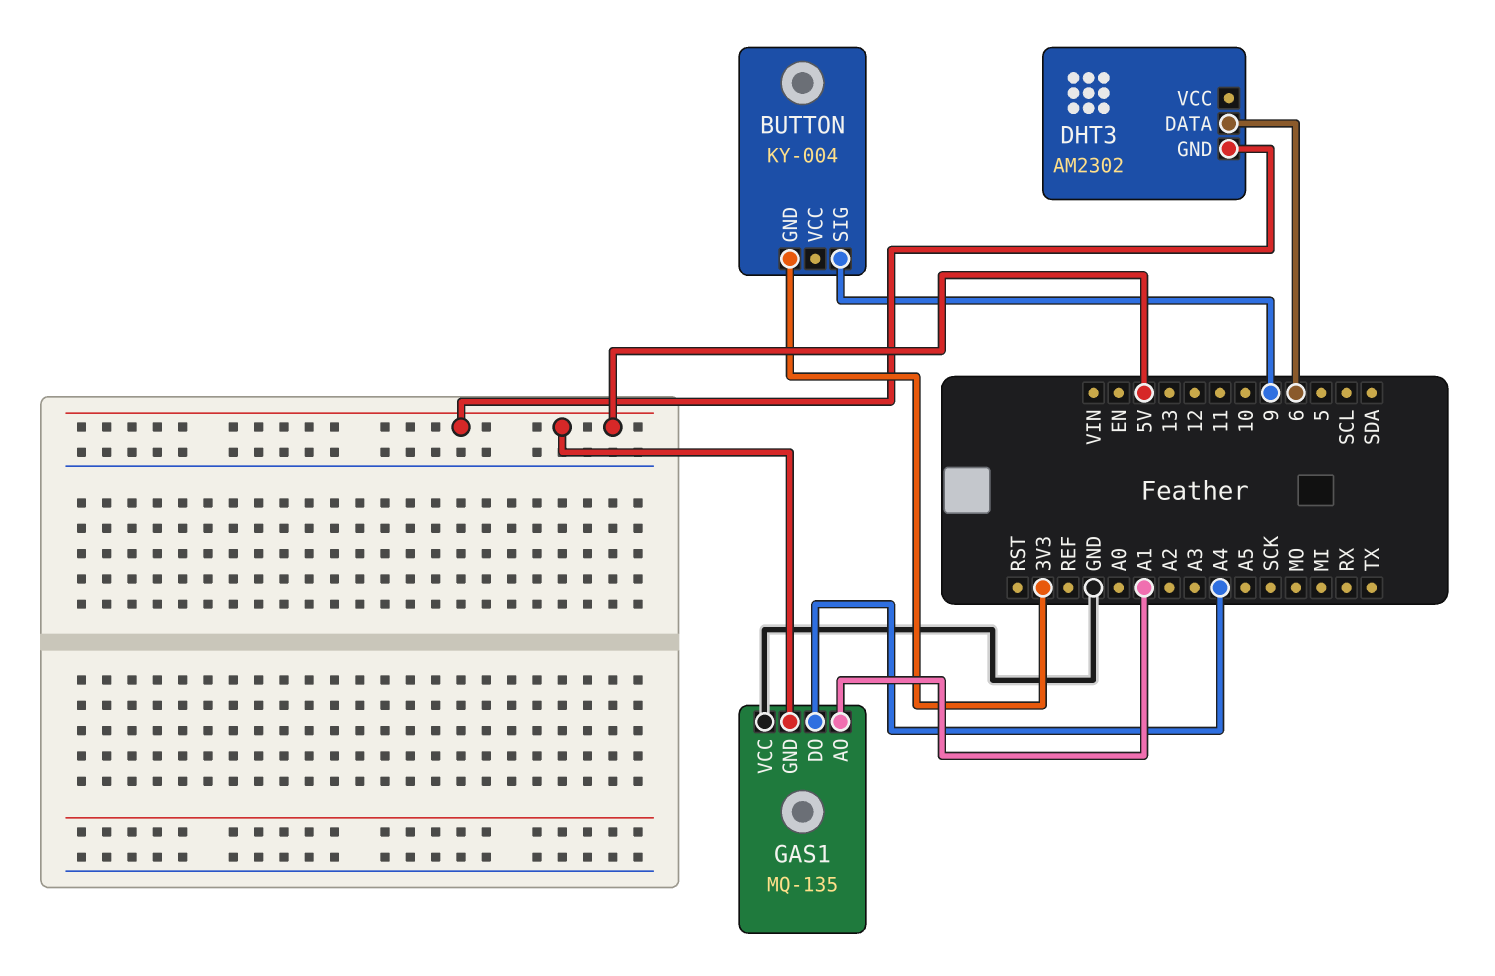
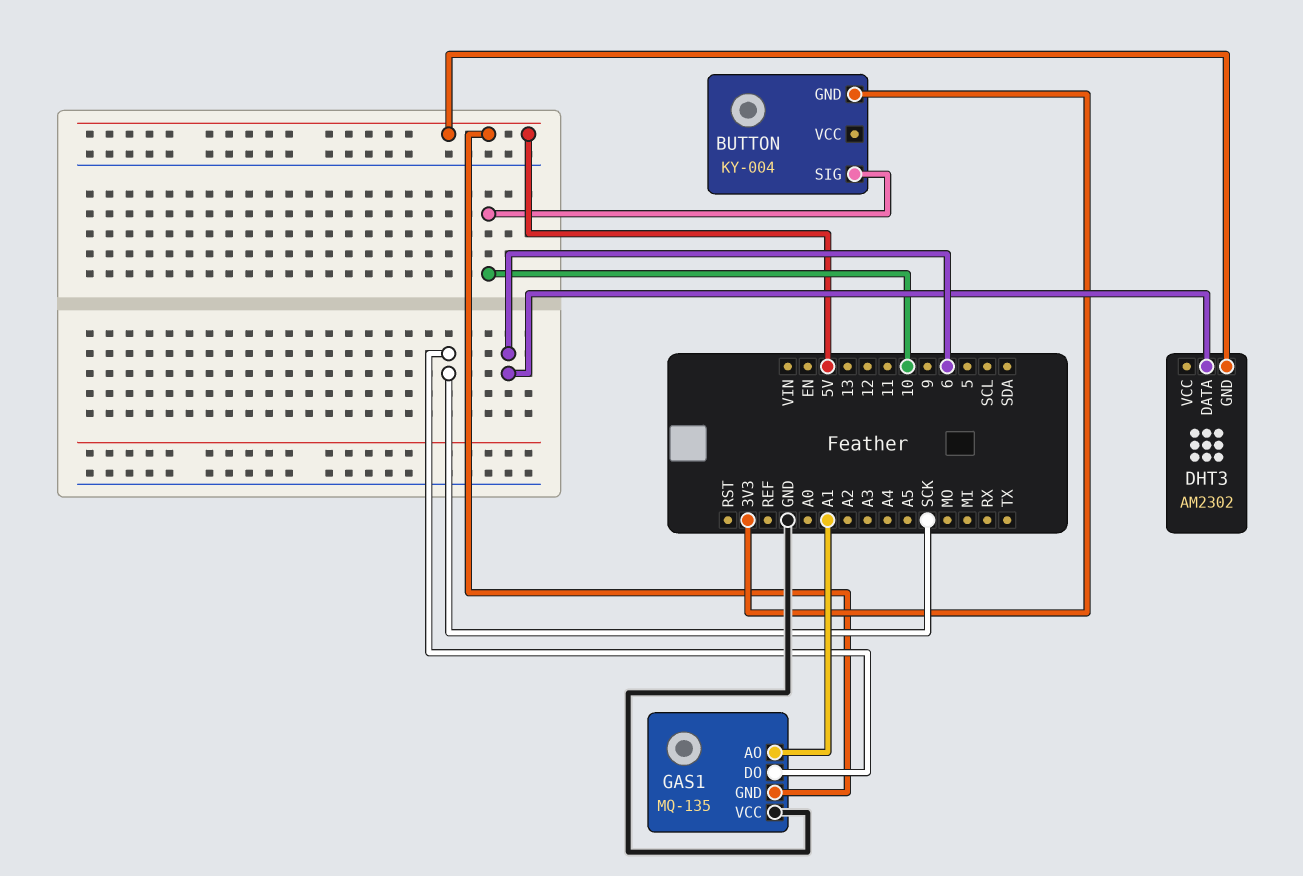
BUTTON pin SIG: 9 -> 10
GAS1 pin DO: A4 -> SCK

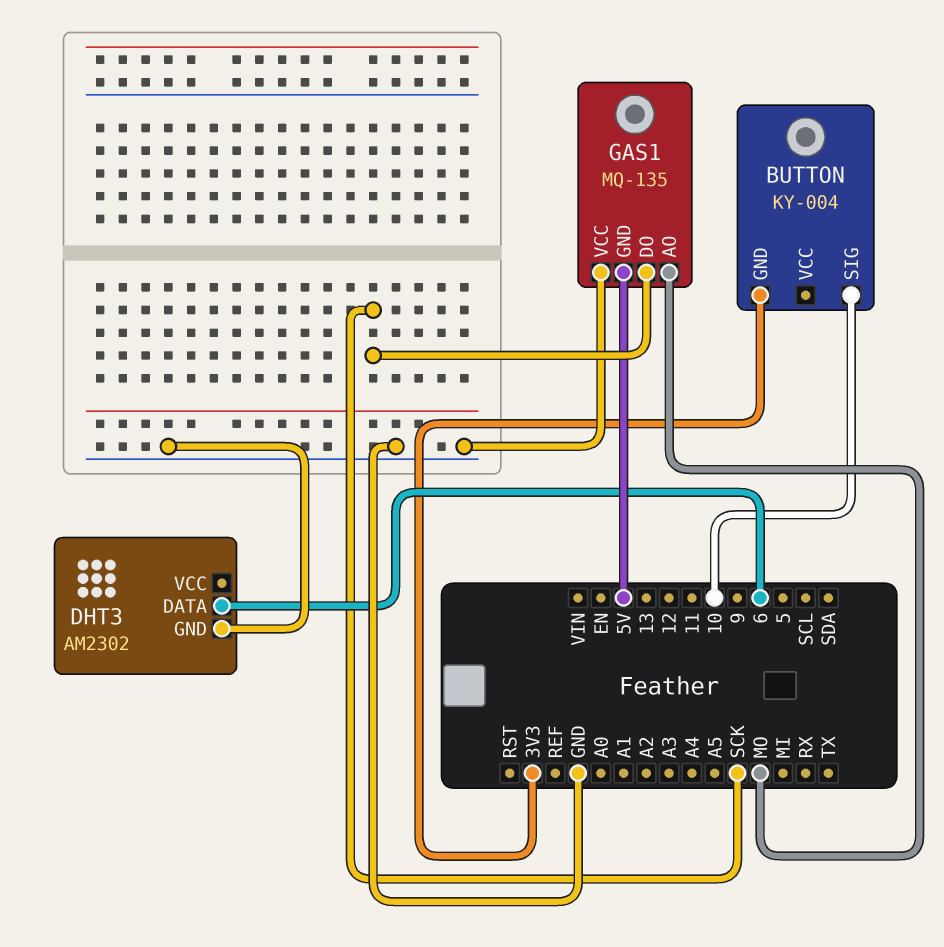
DHT3 pin GND: 5V -> GND
GAS1 pin AO: A1 -> MO

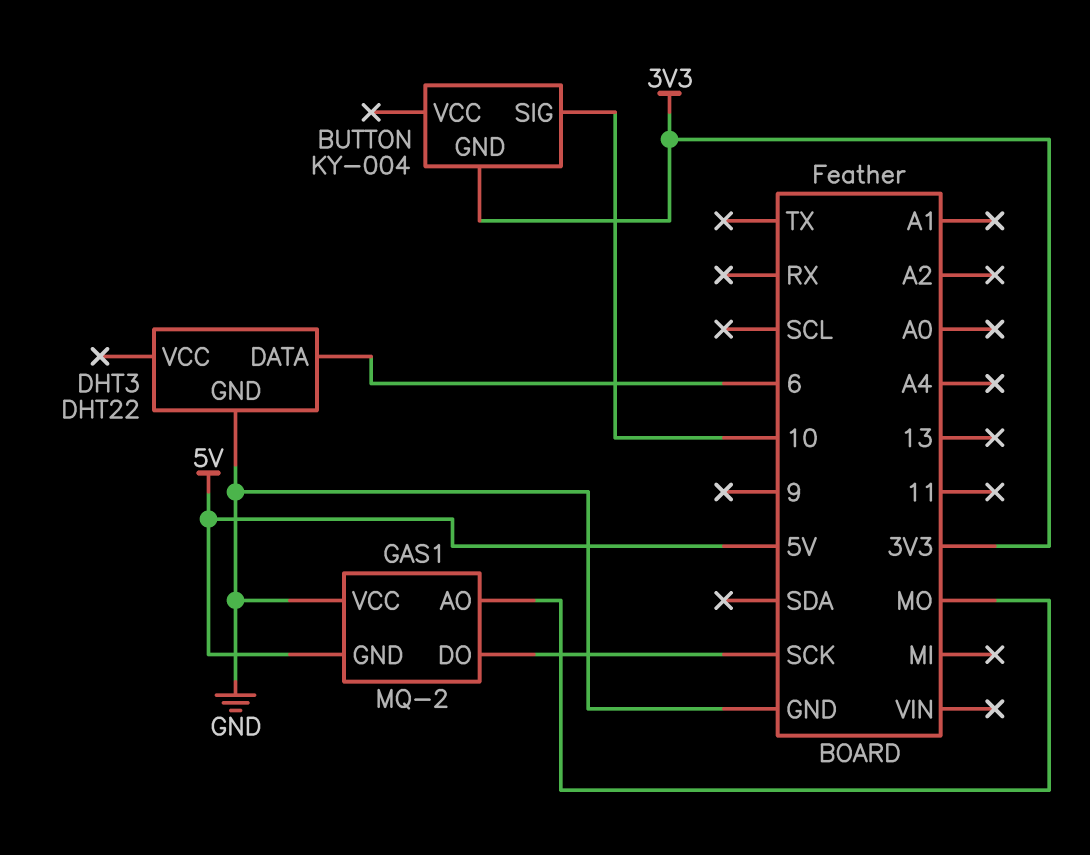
DHT3: AM2302 -> DHT22
GAS1: MQ-135 -> MQ-2

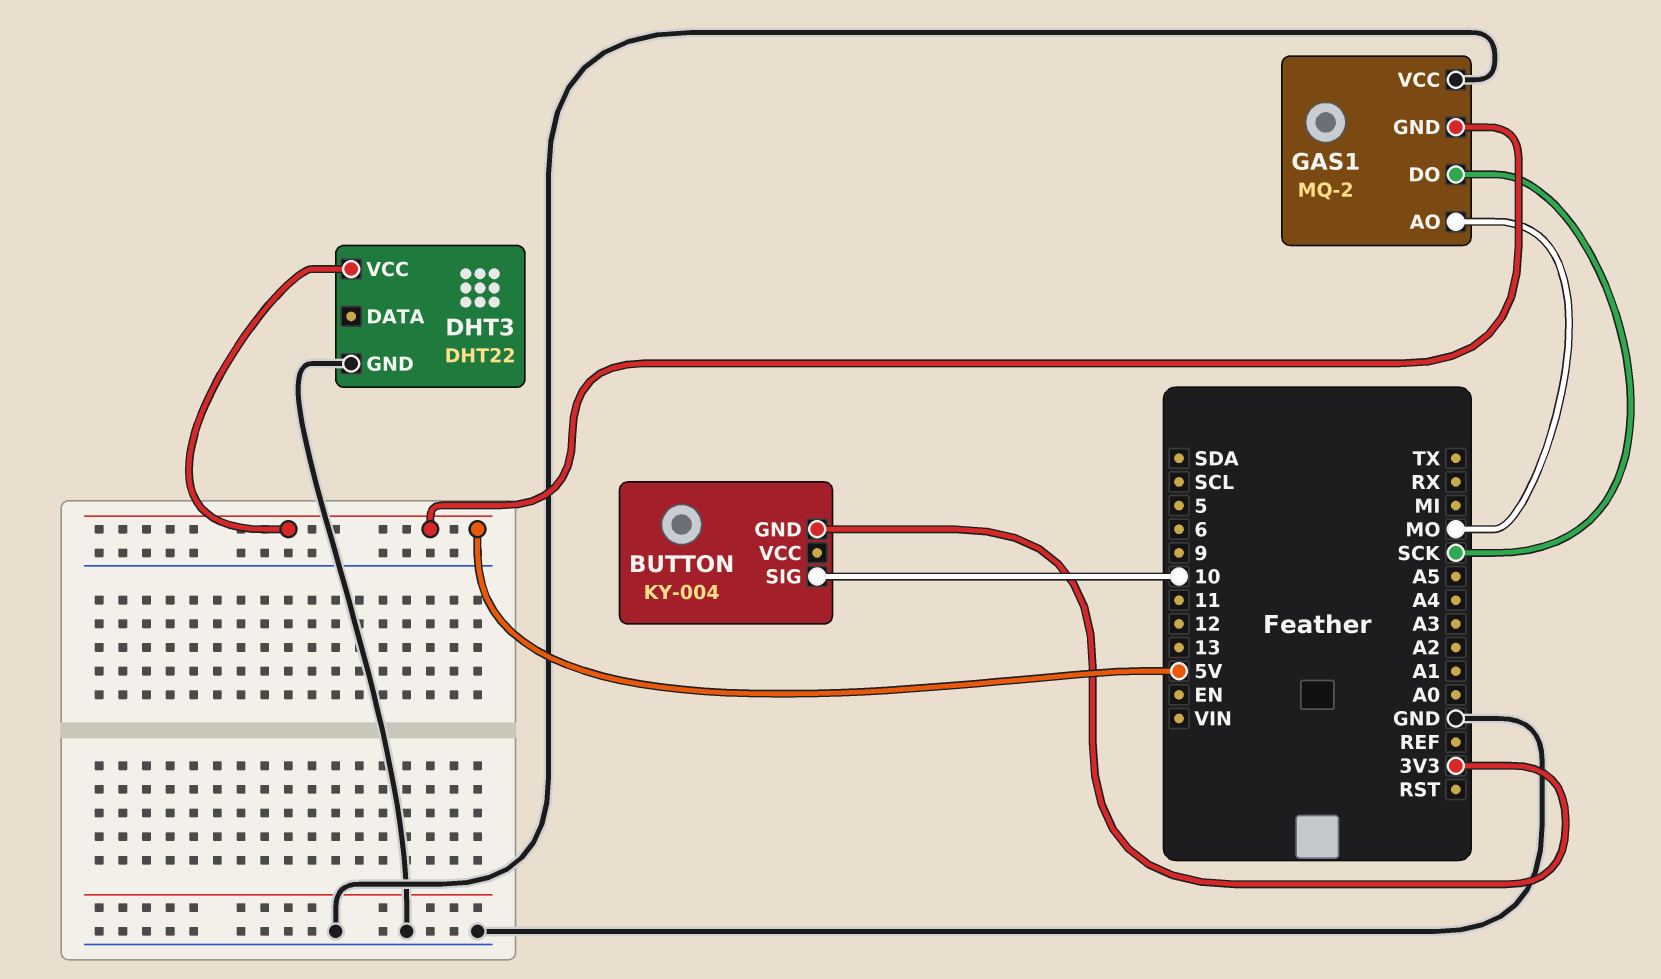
DHT3 pin DATA: 6 -> none
DHT3 pin VCC: none -> 5V

